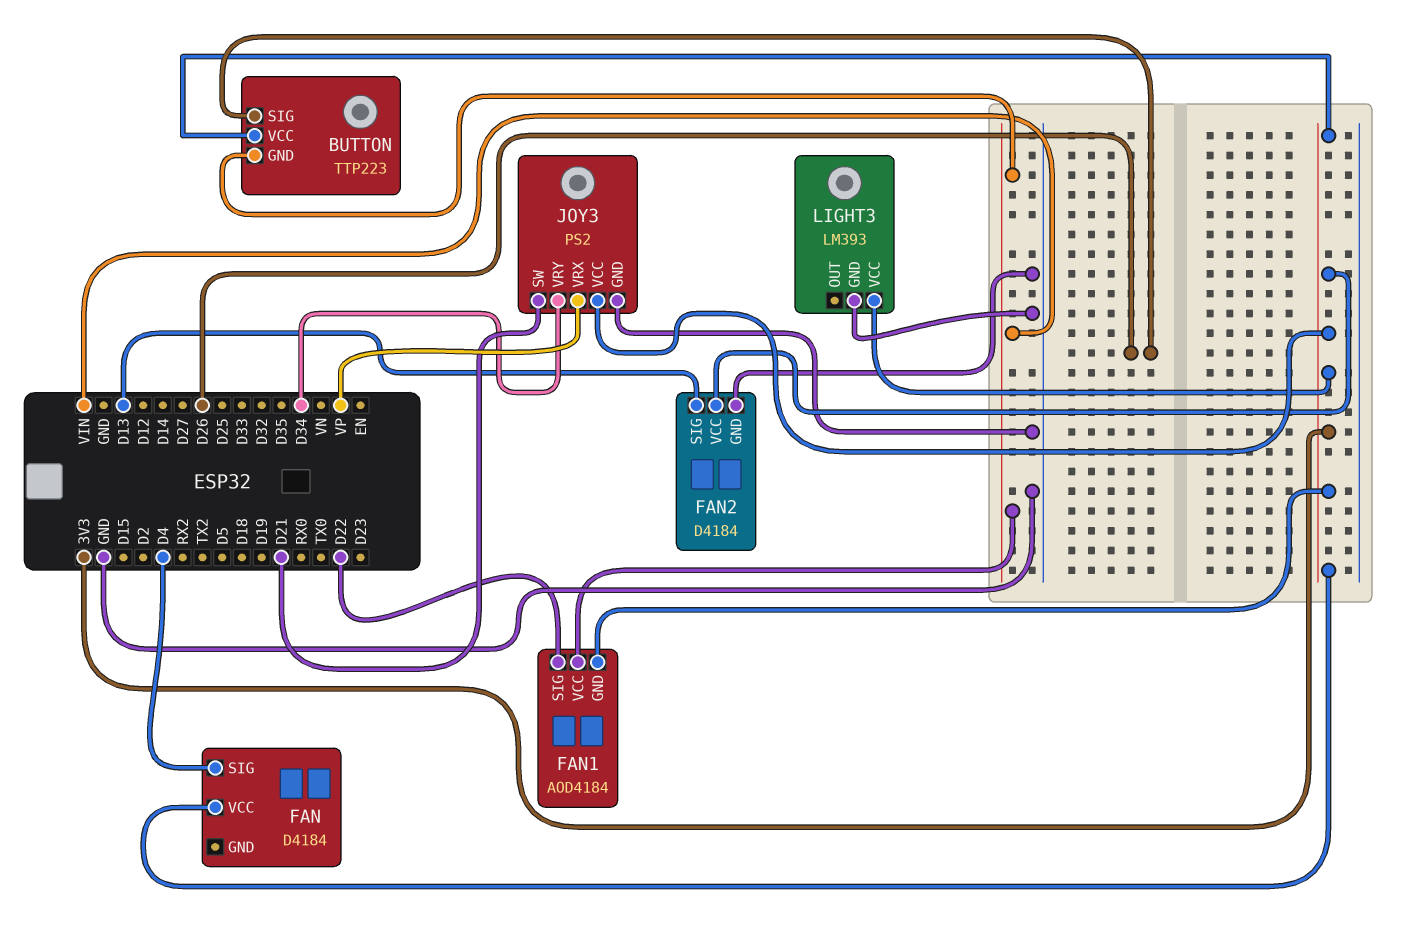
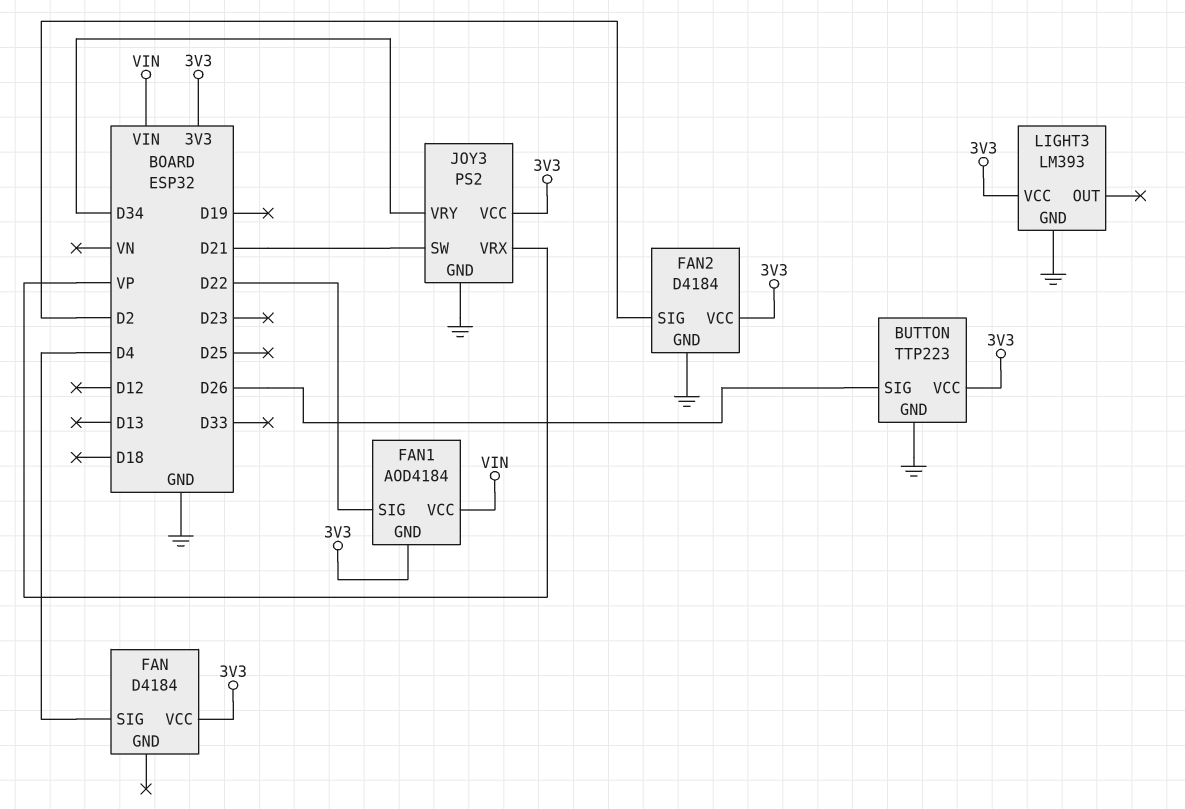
BUTTON pin GND: VIN -> GND
FAN2 pin SIG: D13 -> D2

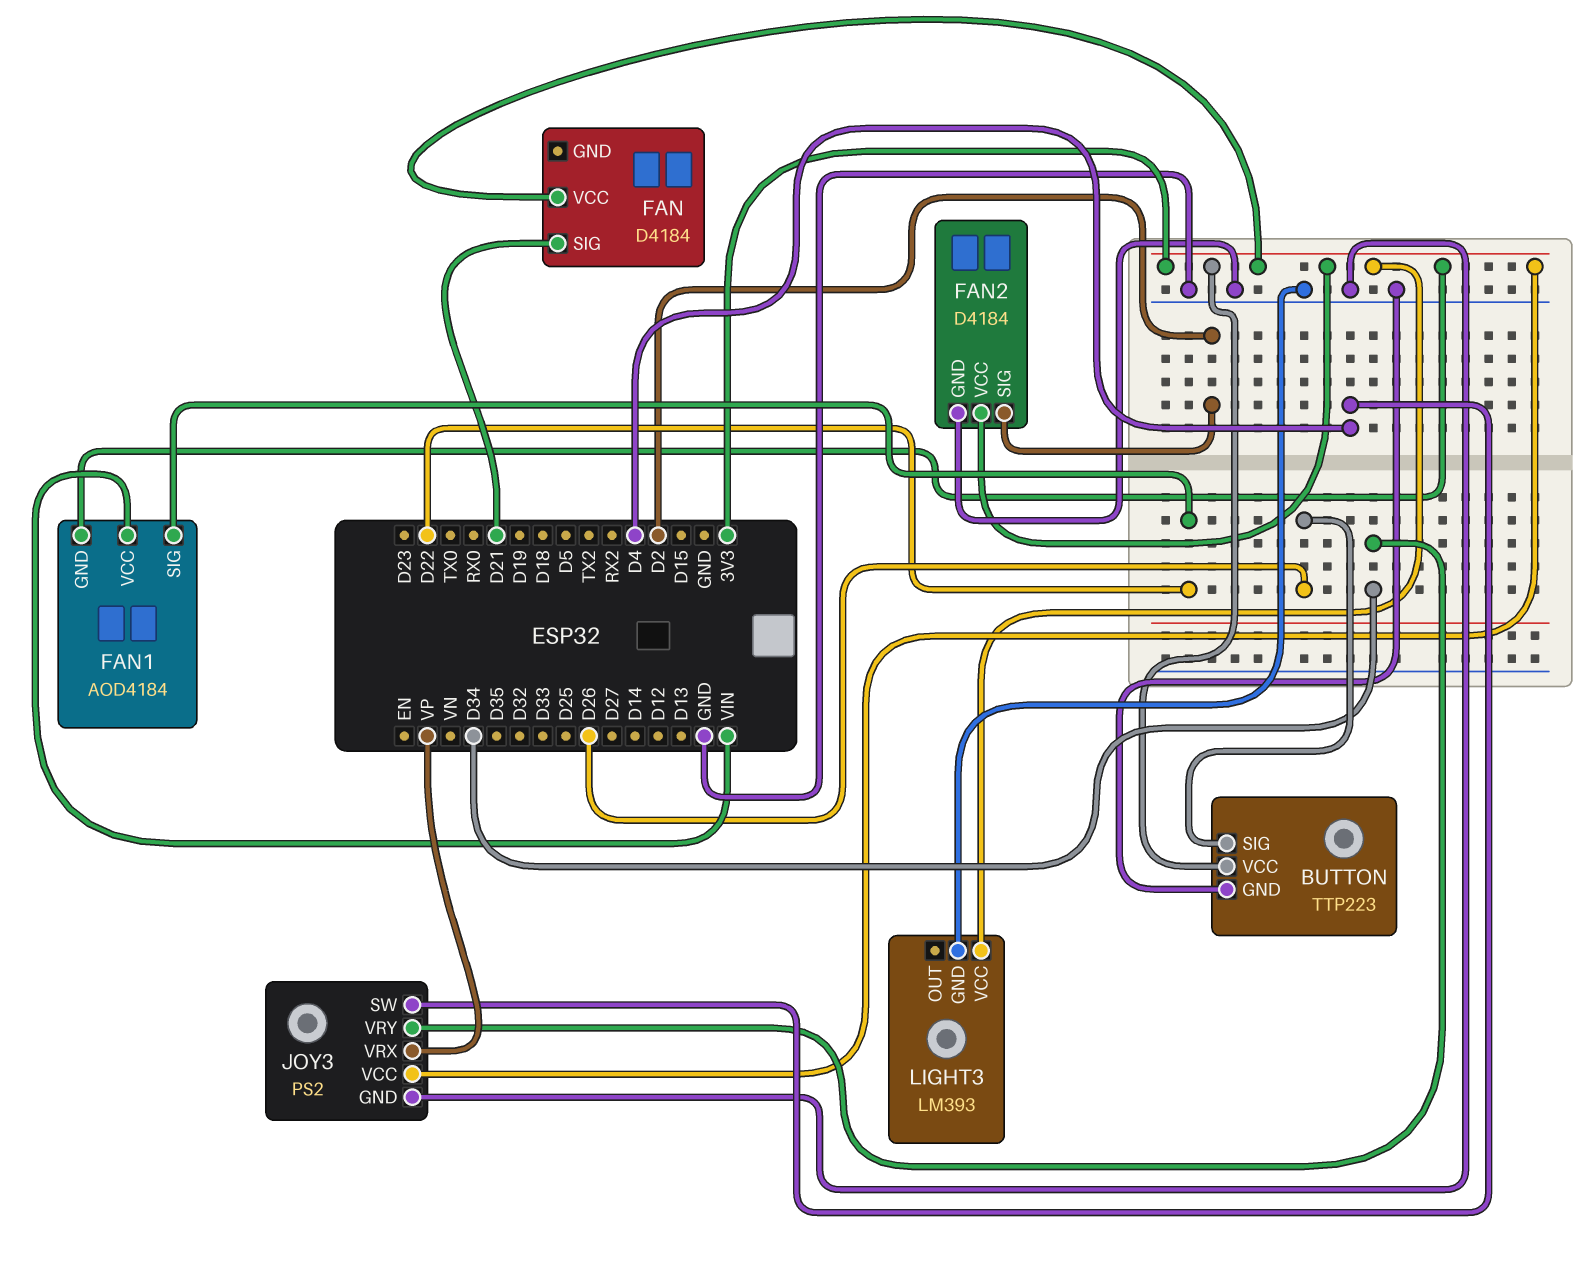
FAN pin SIG: D4 -> D21
JOY3 pin SW: D21 -> D4

